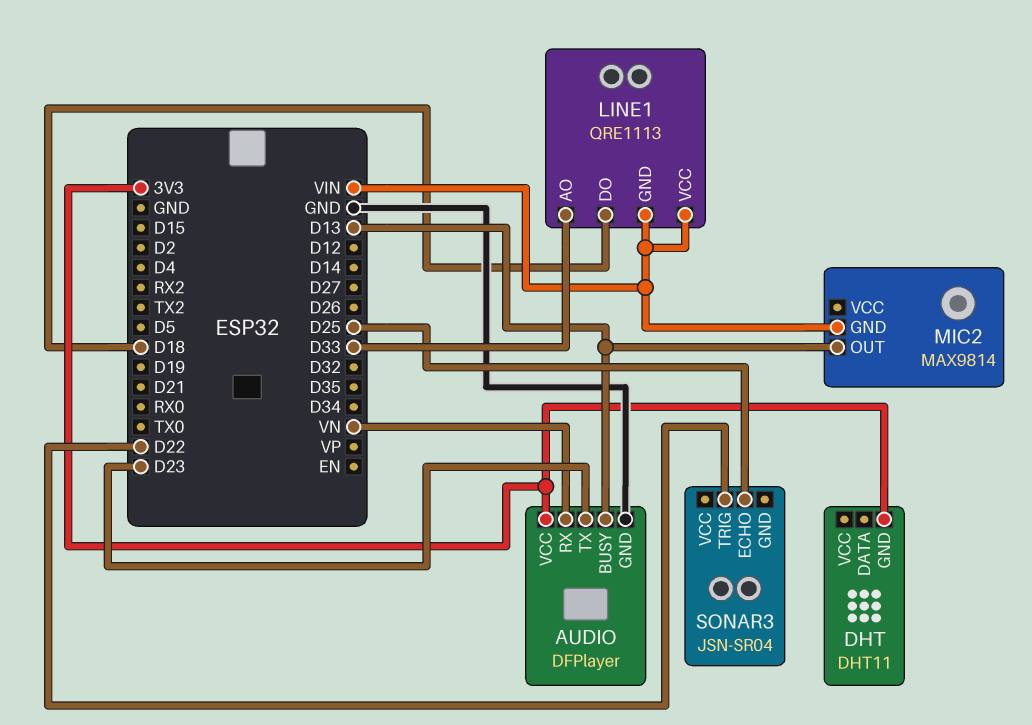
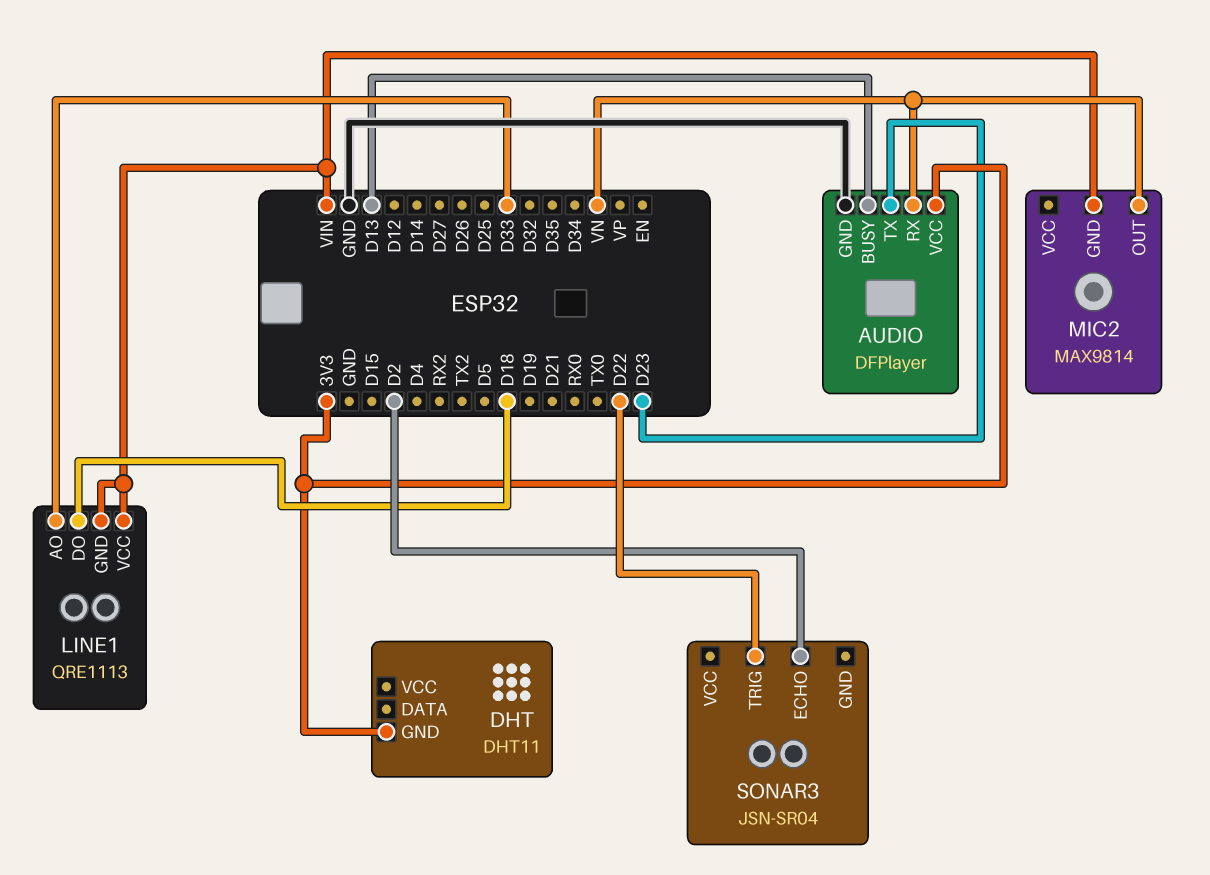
MIC2 pin OUT: D13 -> VN
SONAR3 pin ECHO: D25 -> D2

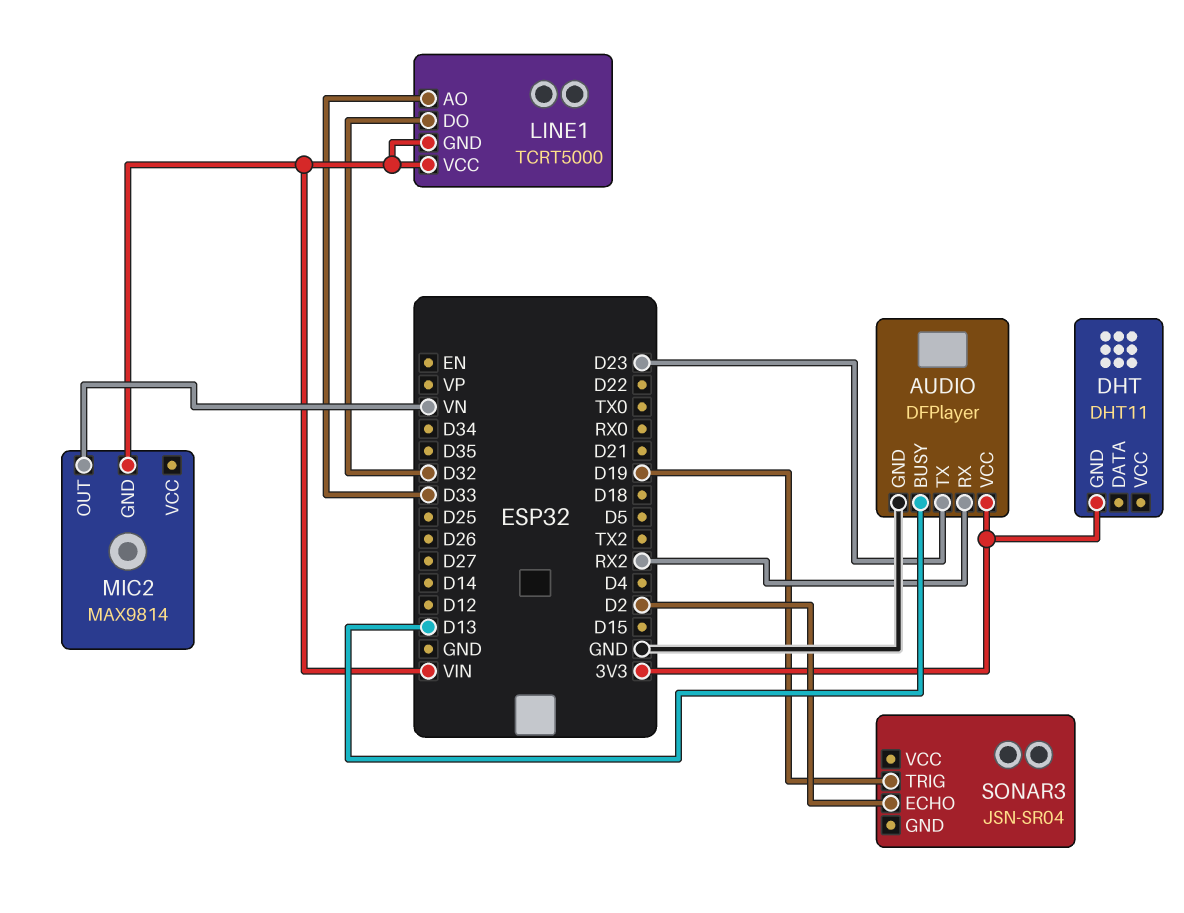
AUDIO pin RX: VN -> RX2
LINE1: QRE1113 -> TCRT5000
LINE1 pin DO: D18 -> D32
SONAR3 pin TRIG: D22 -> D19

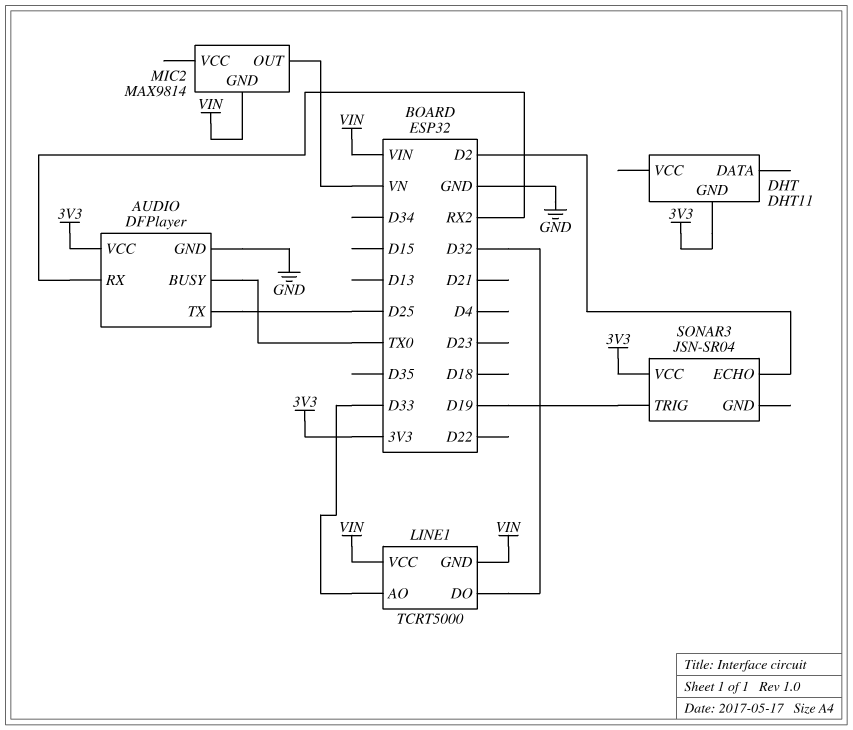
AUDIO pin BUSY: D13 -> TX0
AUDIO pin TX: D23 -> D25
SONAR3 pin VCC: none -> 3V3

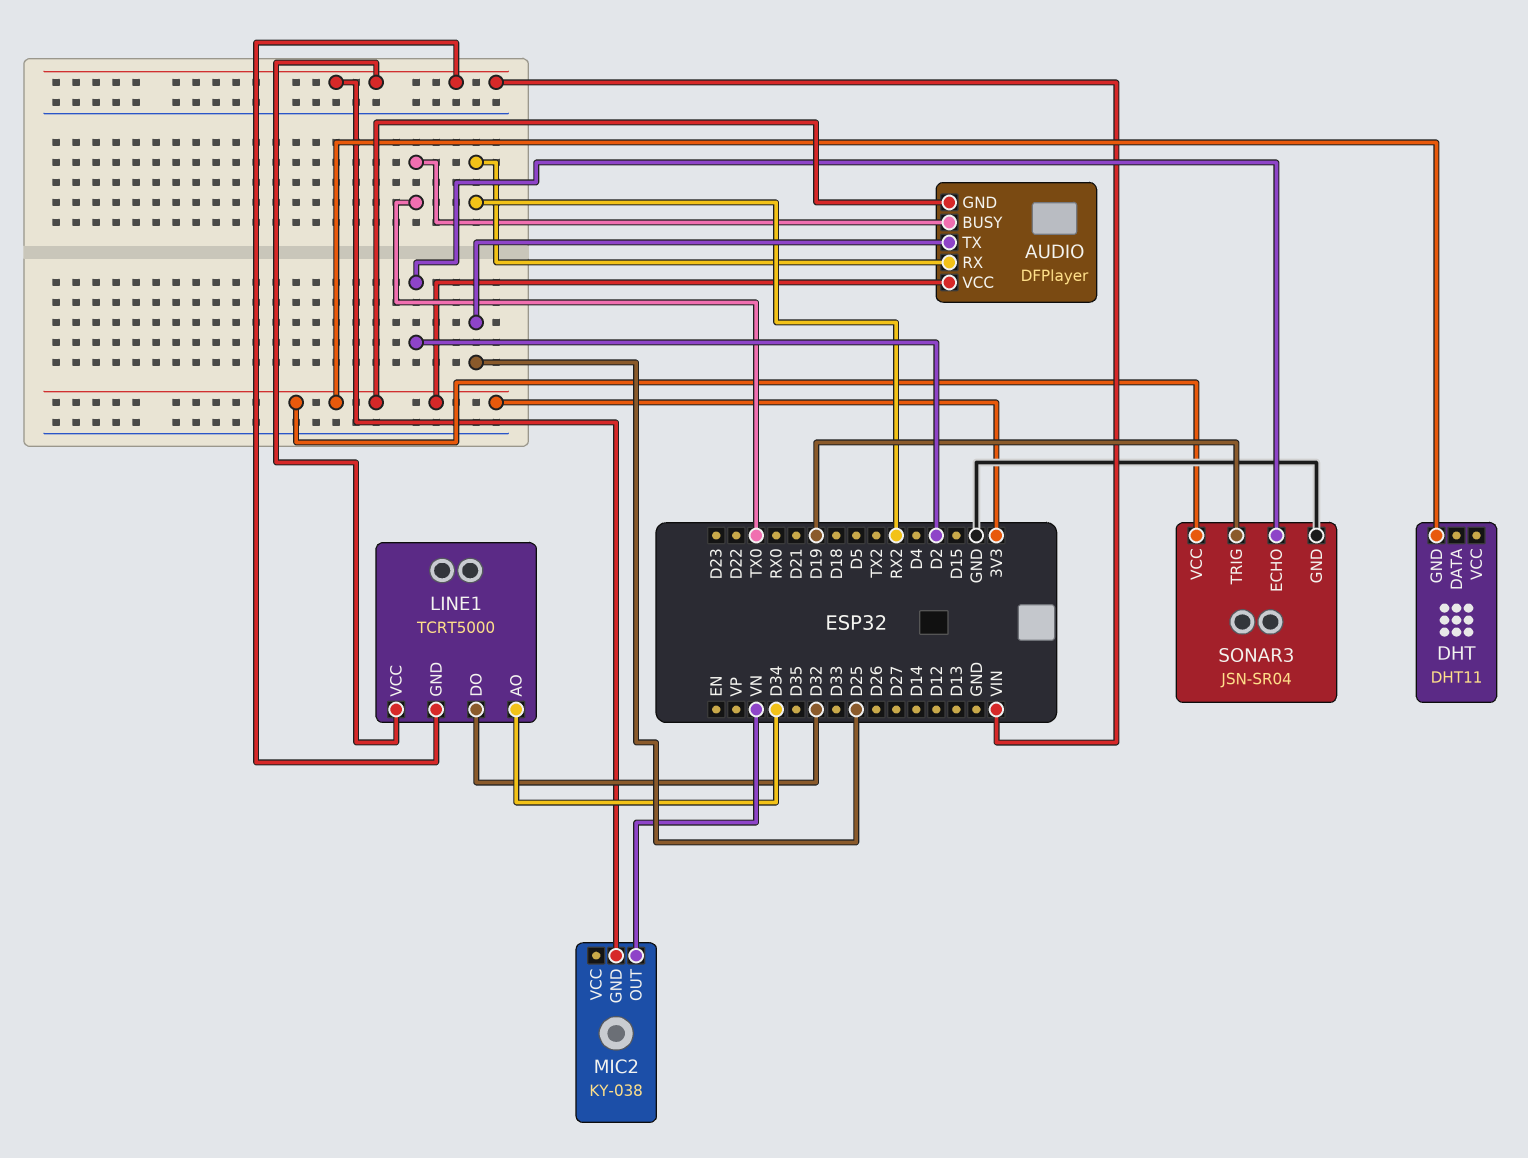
AUDIO pin GND: GND -> 3V3
LINE1 pin AO: D33 -> D34
MIC2: MAX9814 -> KY-038
SONAR3 pin GND: none -> GND

